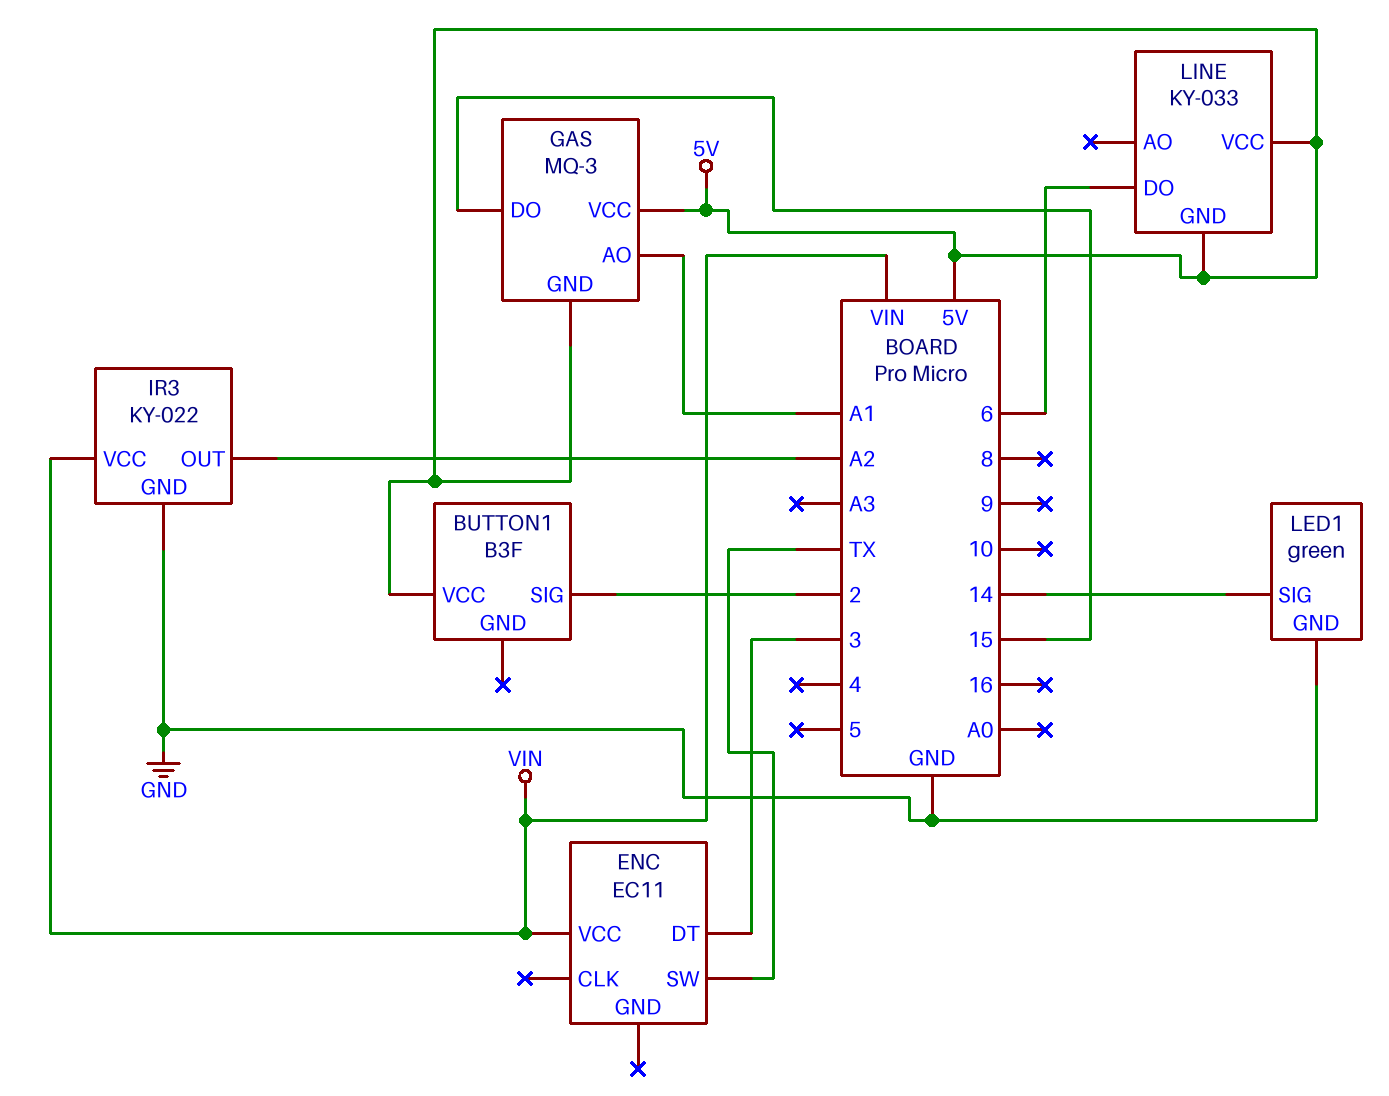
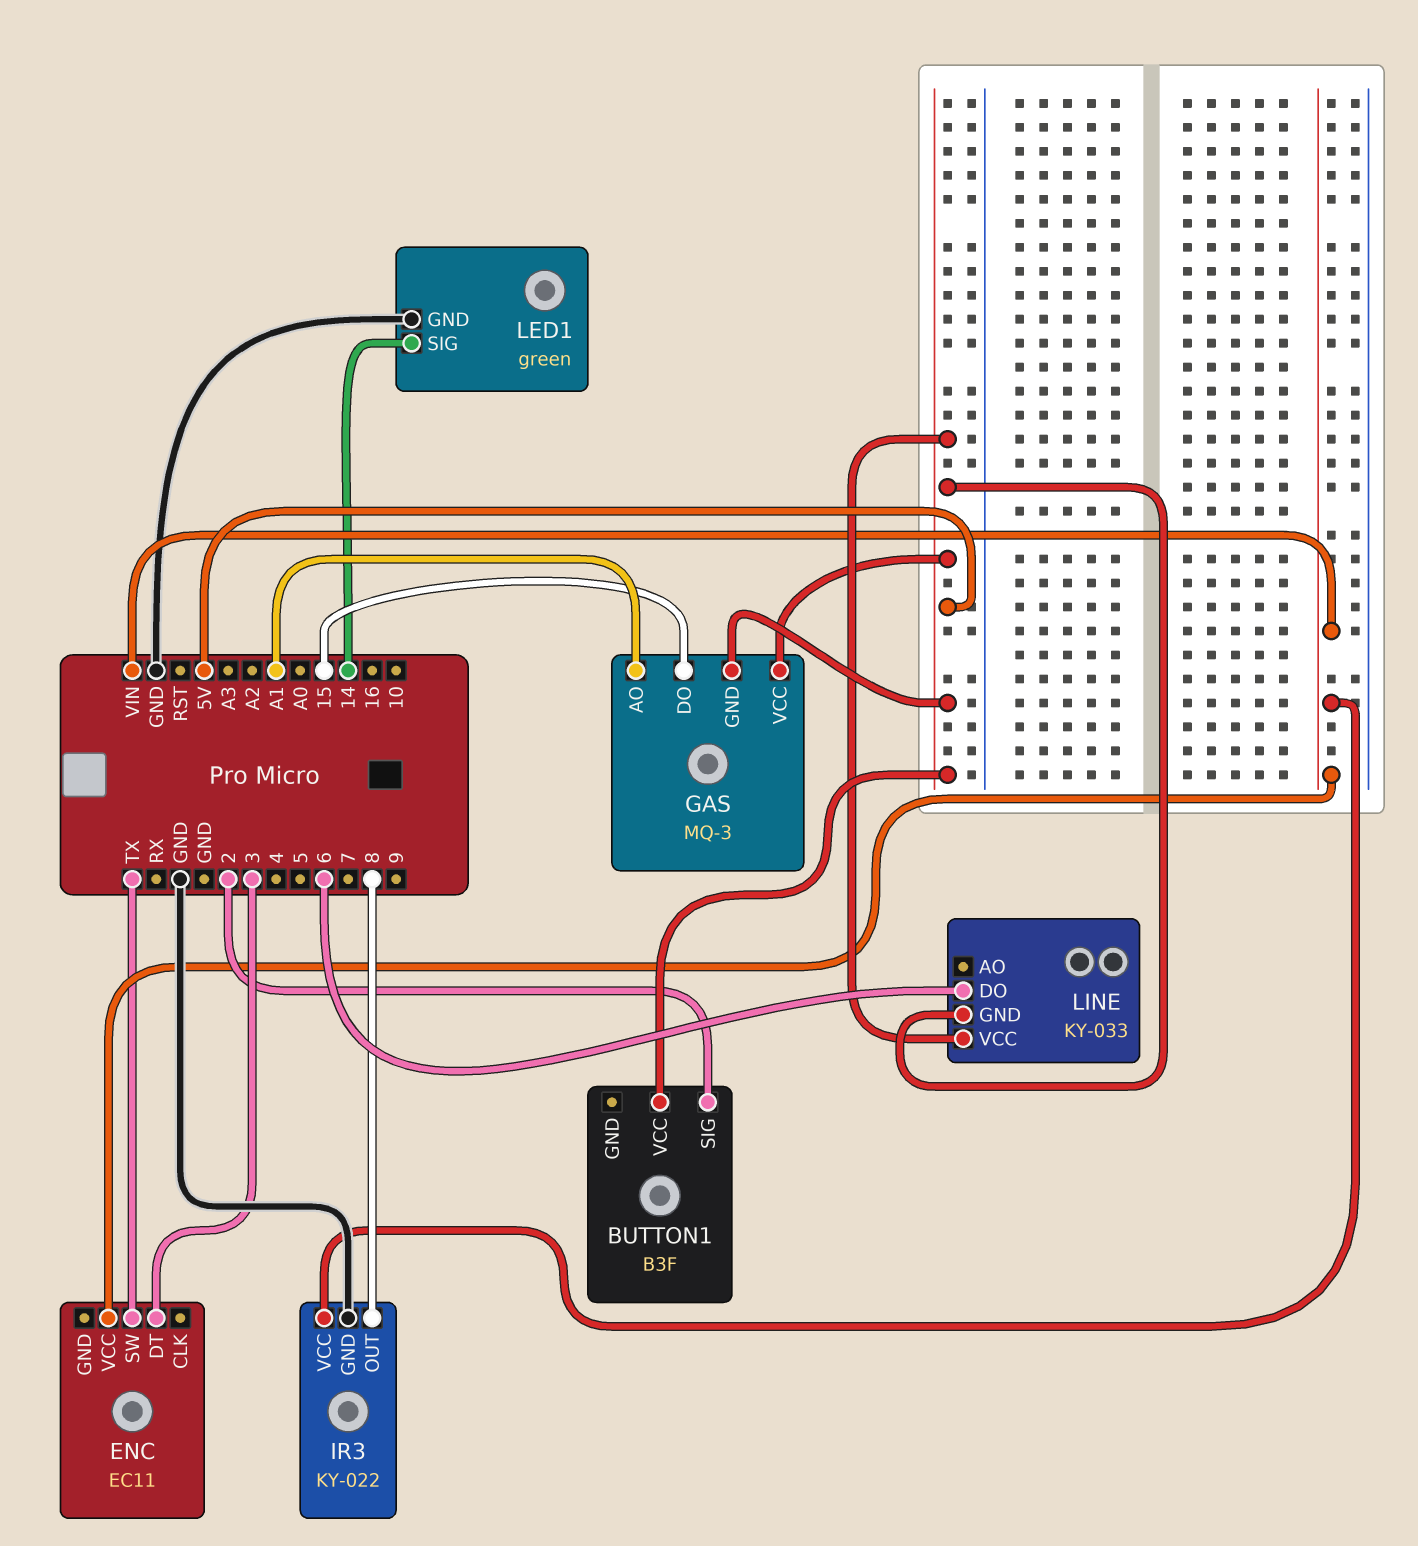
IR3 pin OUT: A2 -> 8

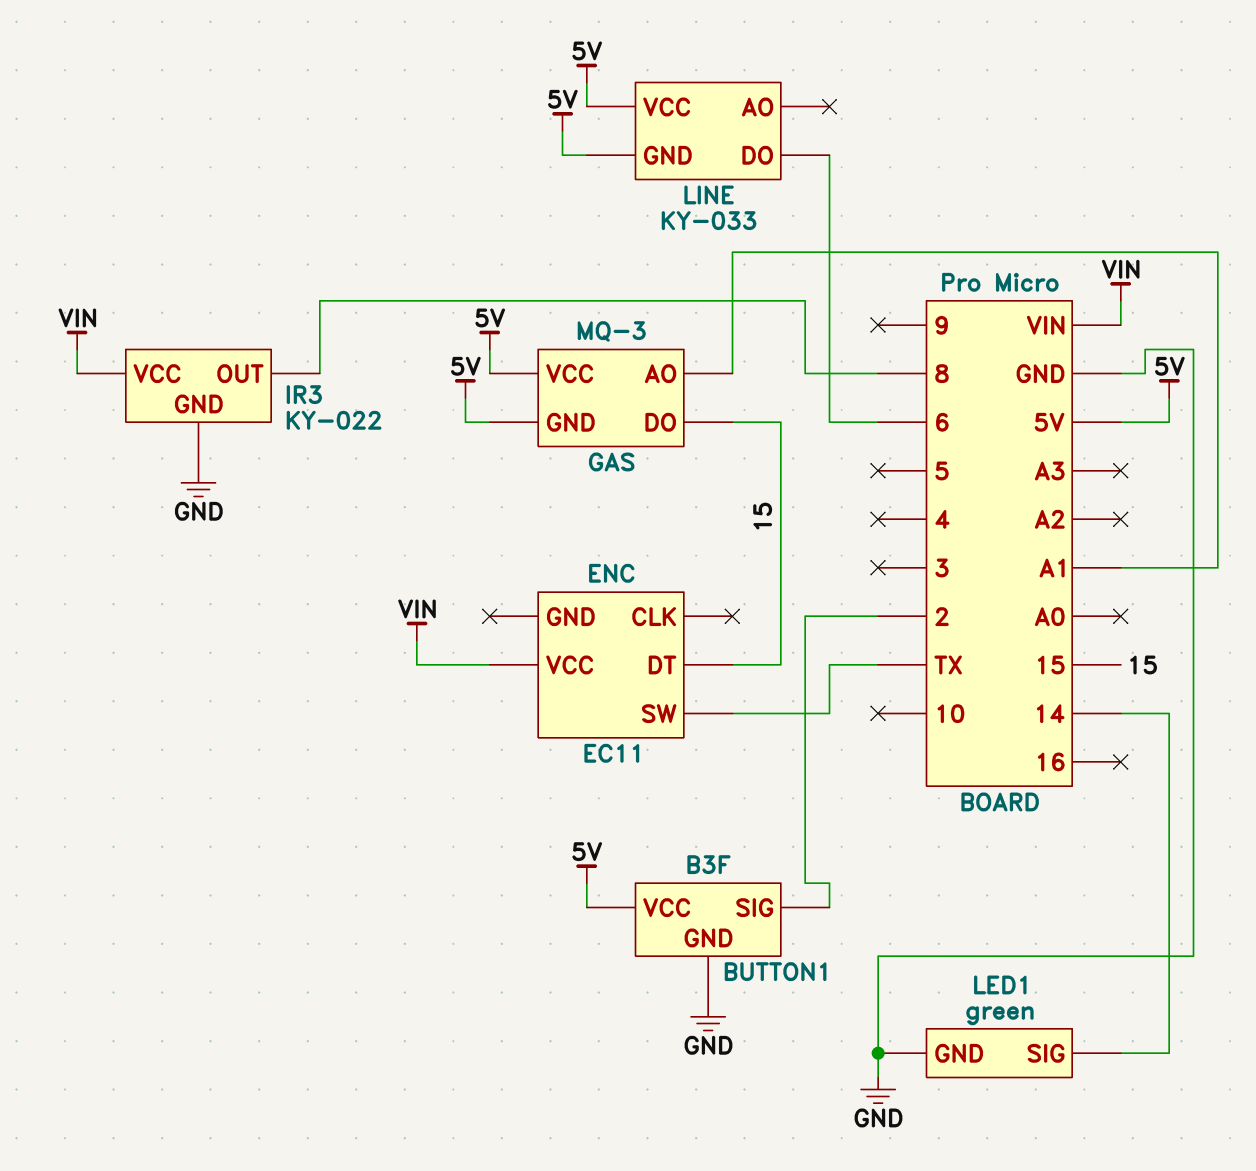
BUTTON1 pin GND: none -> GND
ENC pin DT: 3 -> 15

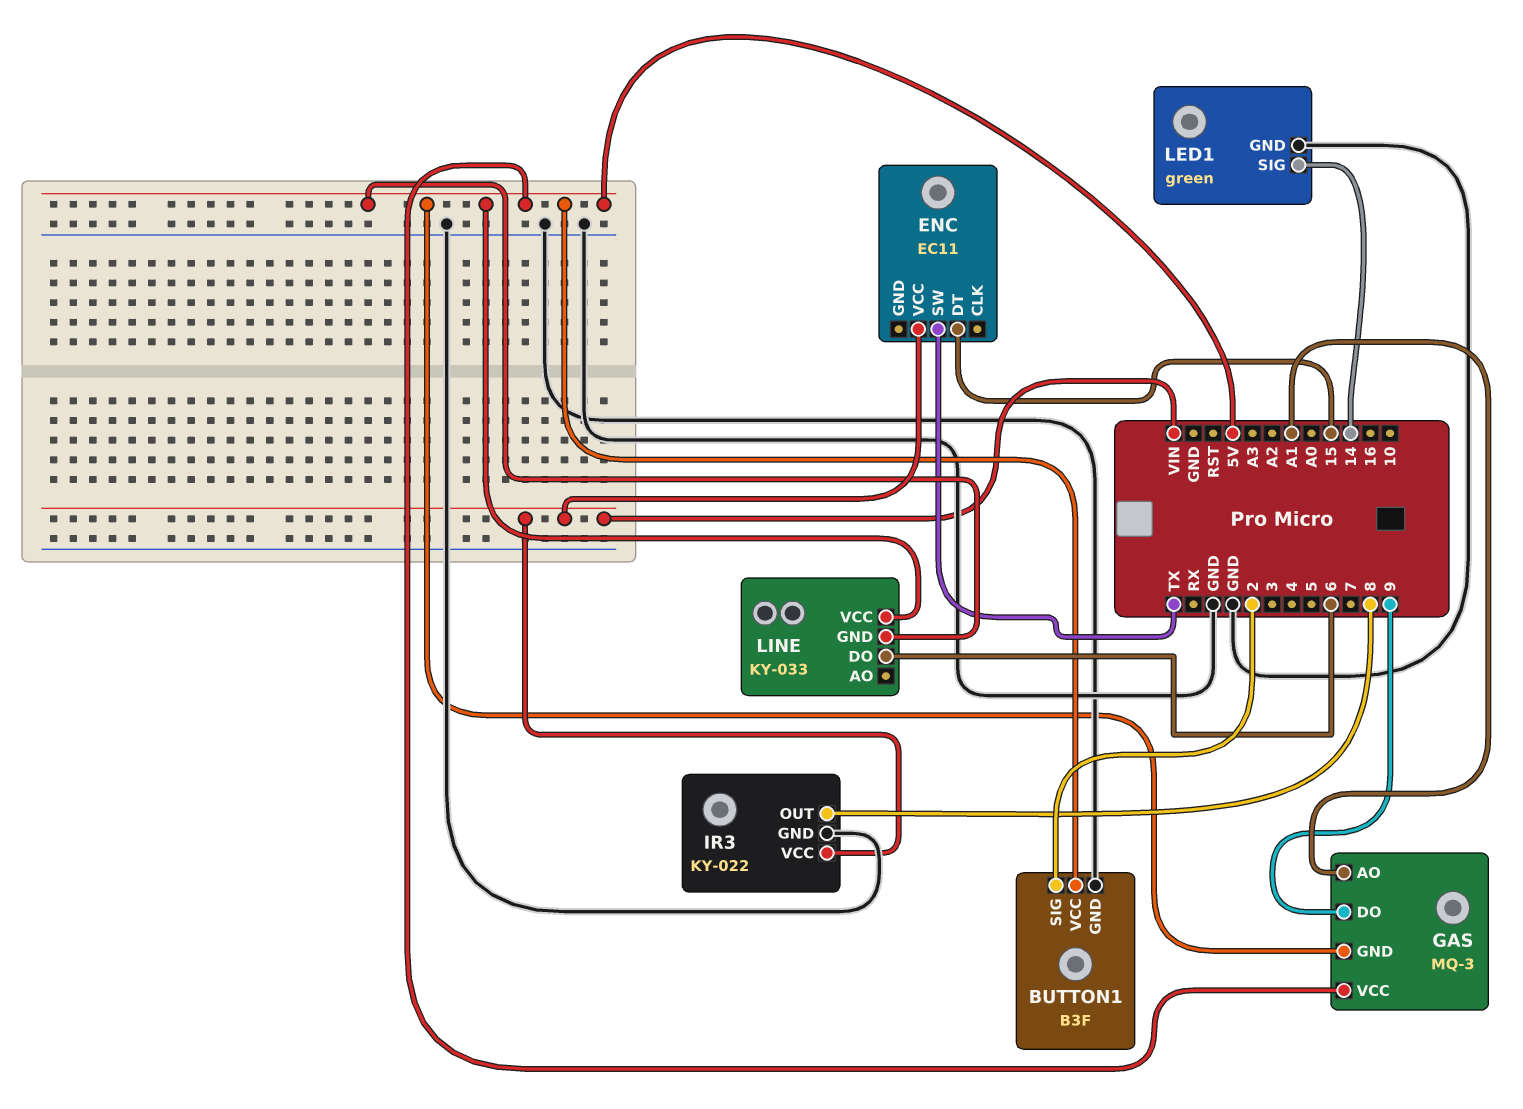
GAS pin DO: 15 -> 9

